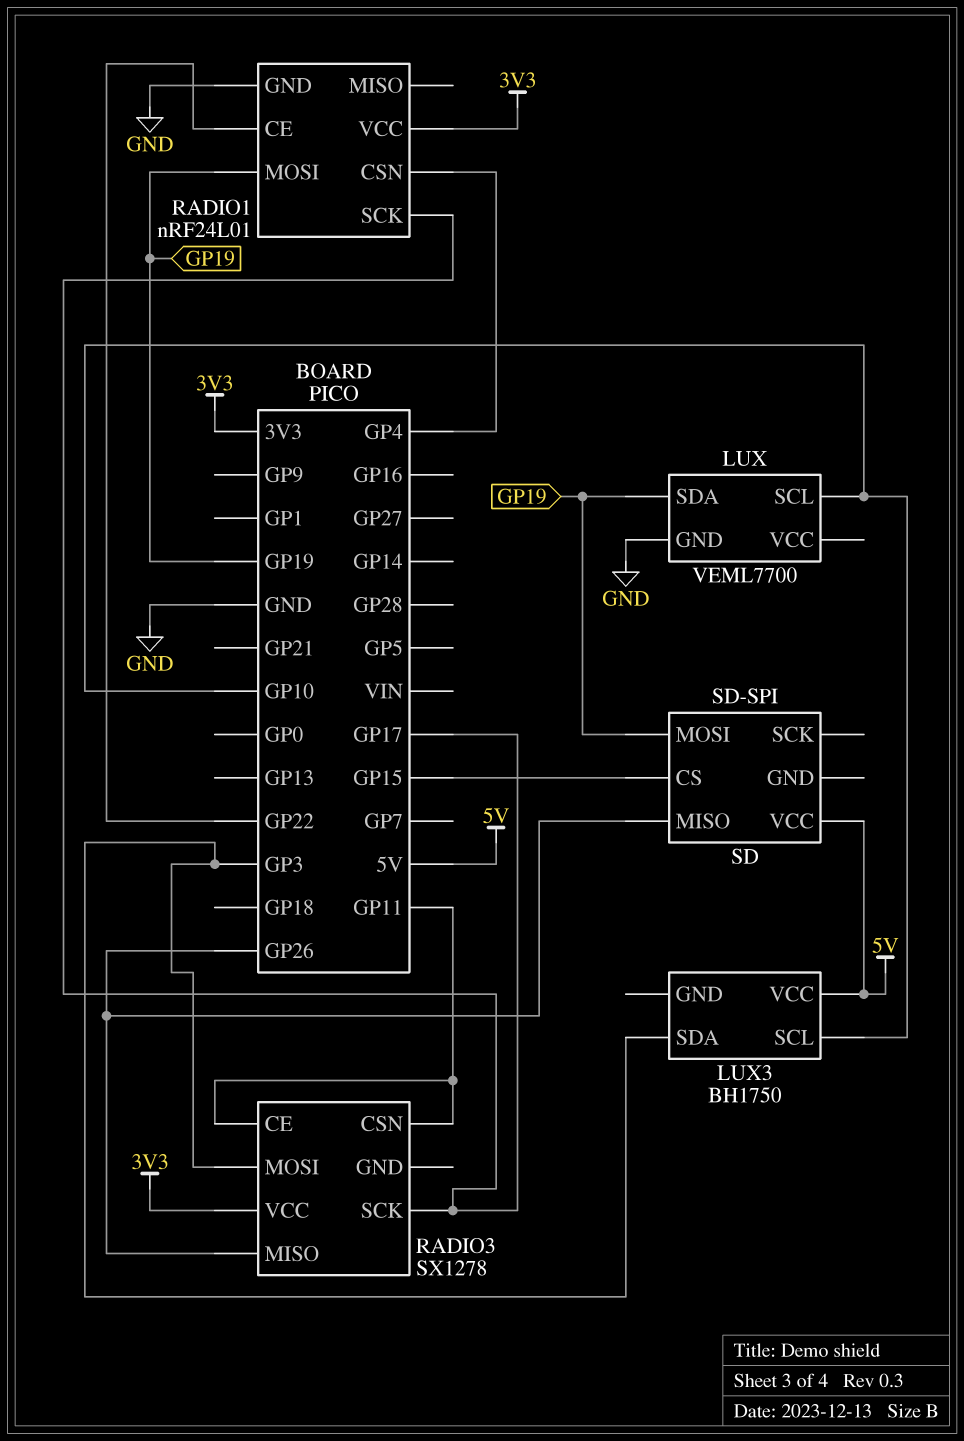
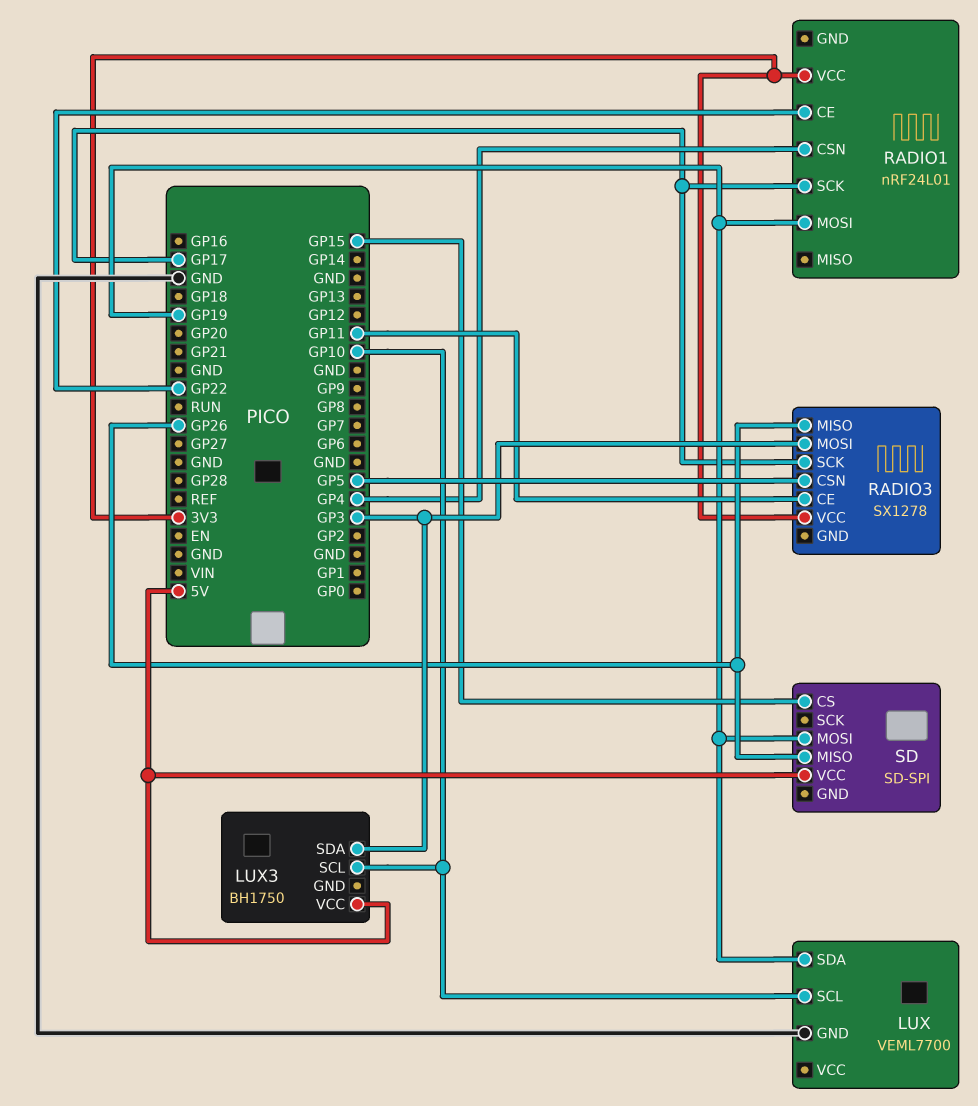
RADIO1 pin GND: GND -> none
RADIO3 pin CSN: GP11 -> GP5

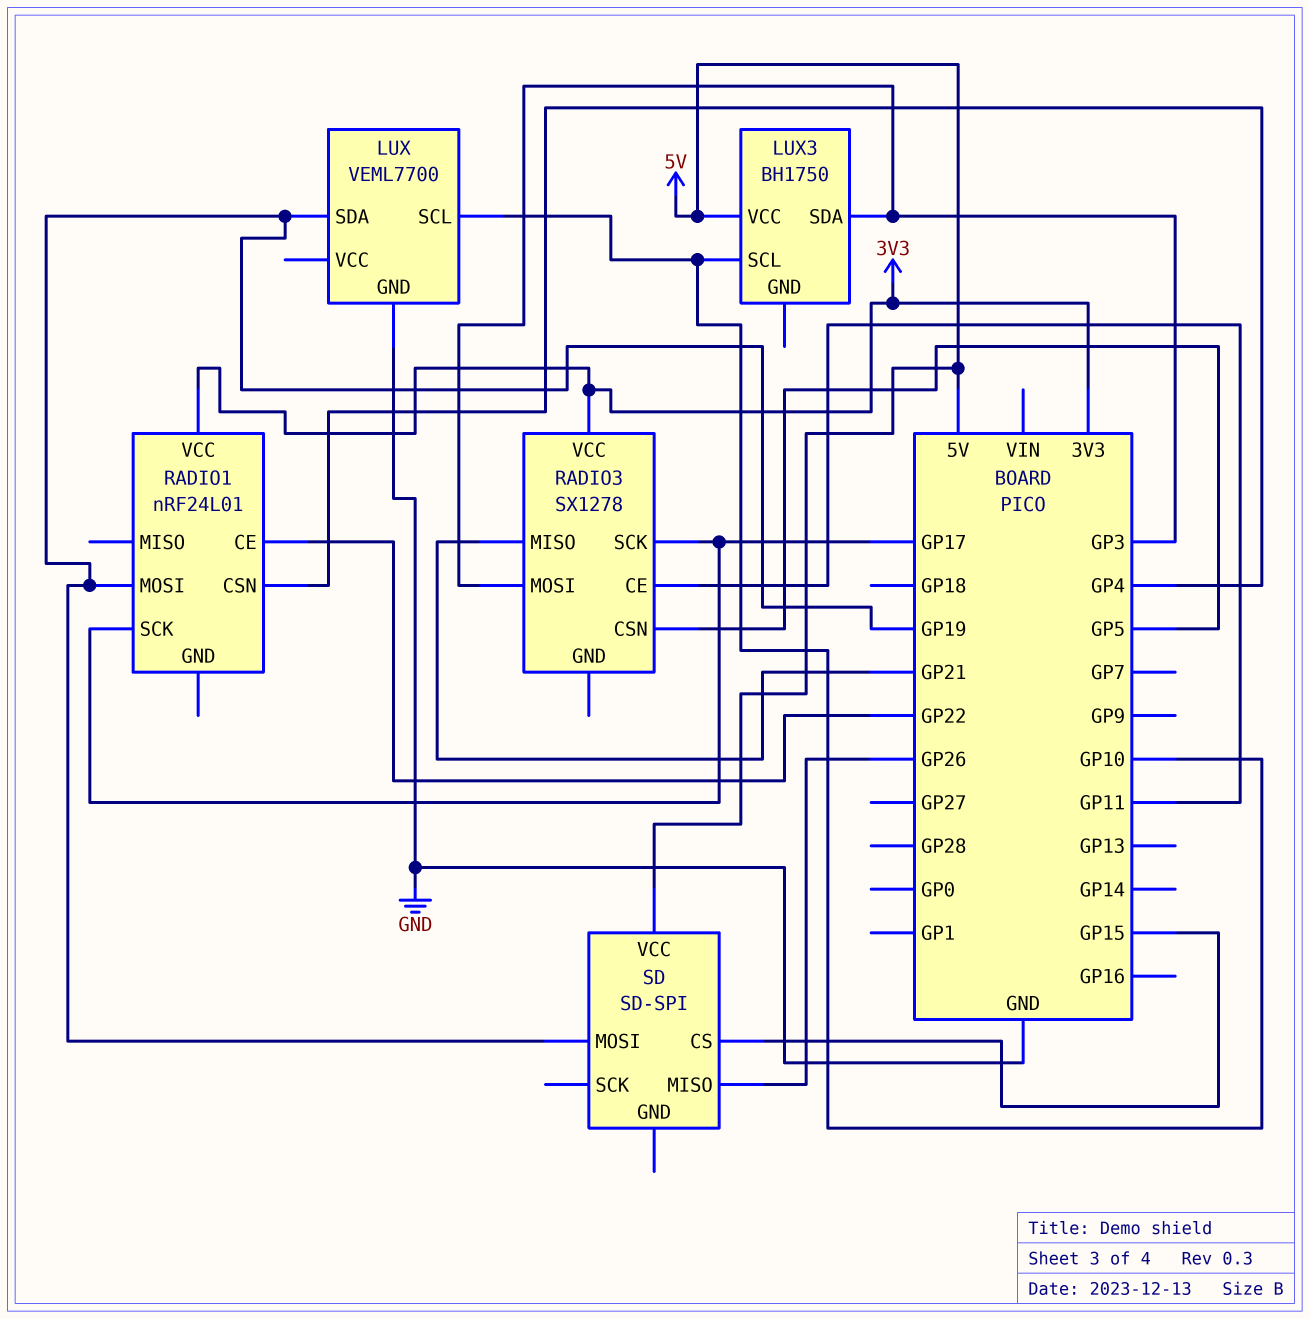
RADIO3 pin MISO: GP26 -> GP21

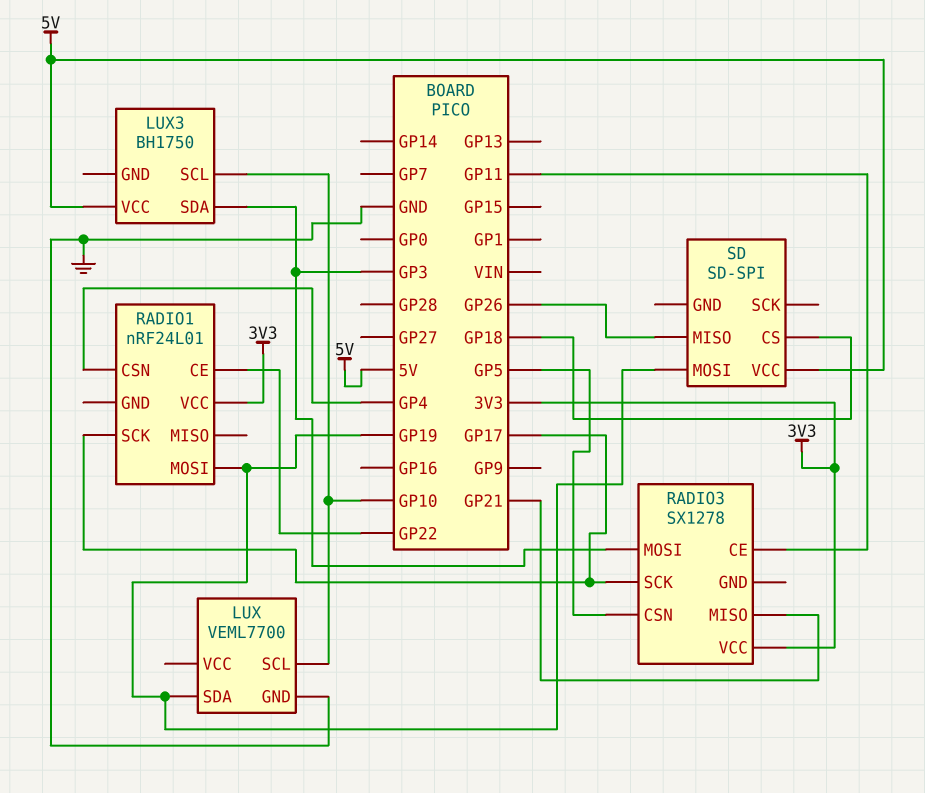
SD pin CS: GP15 -> GP18

